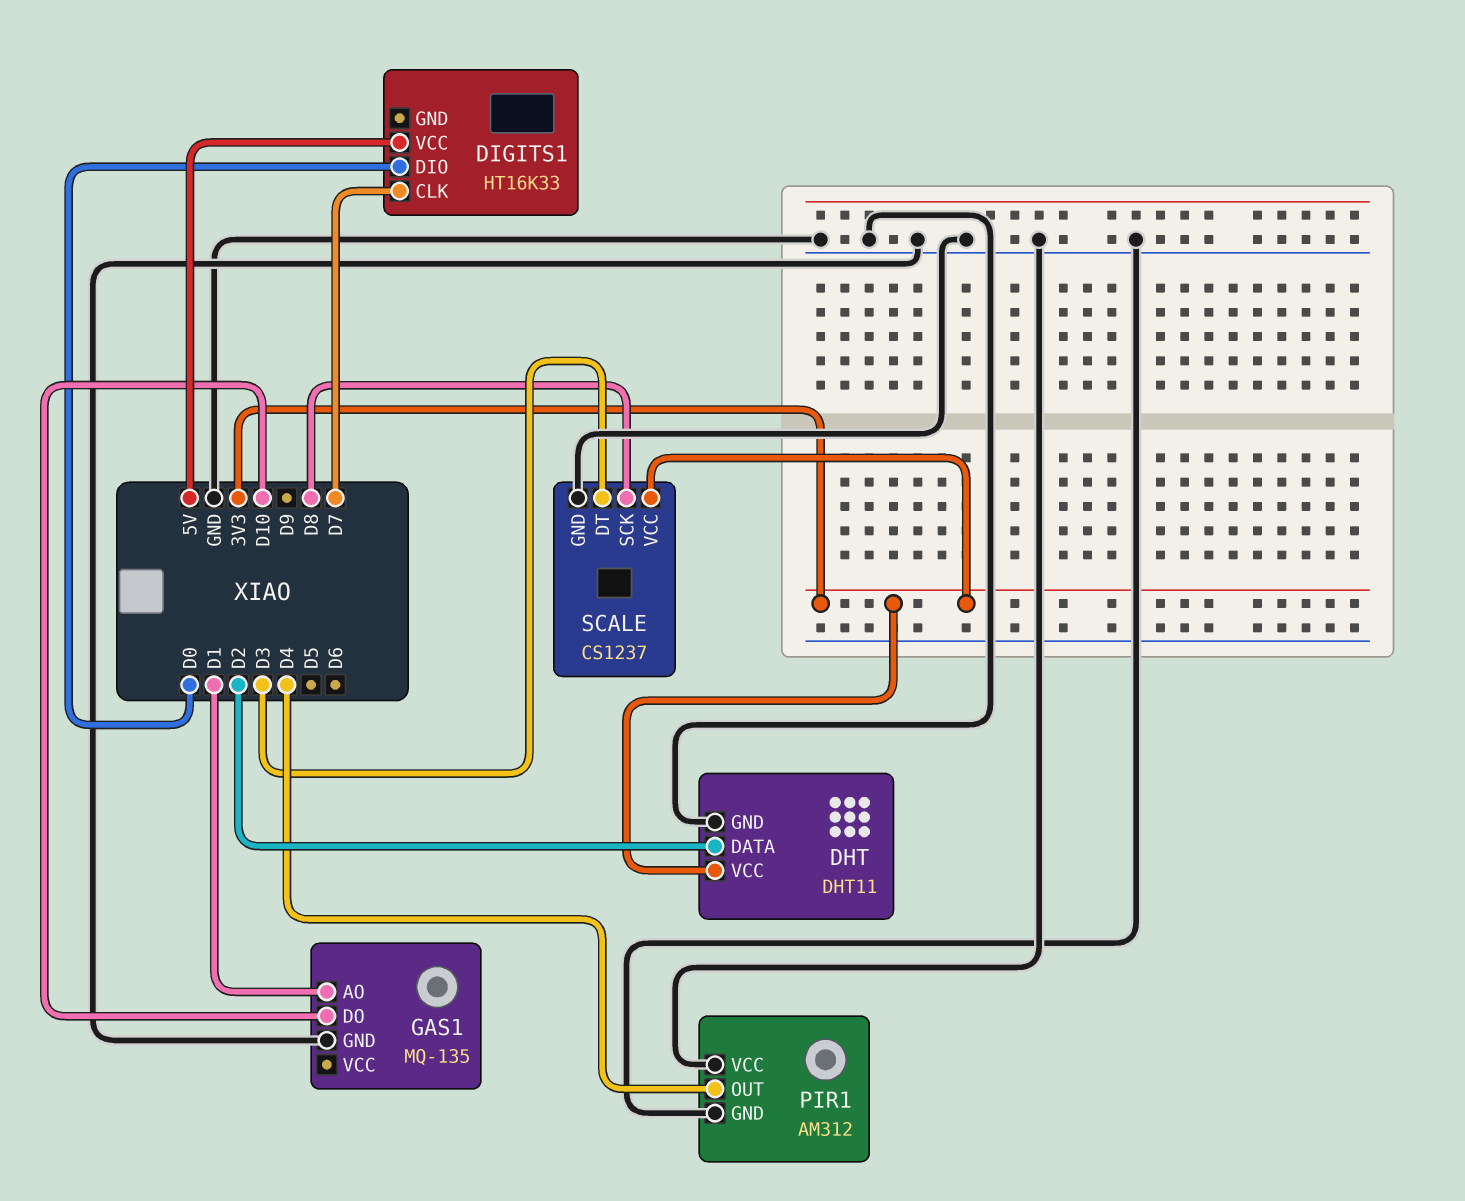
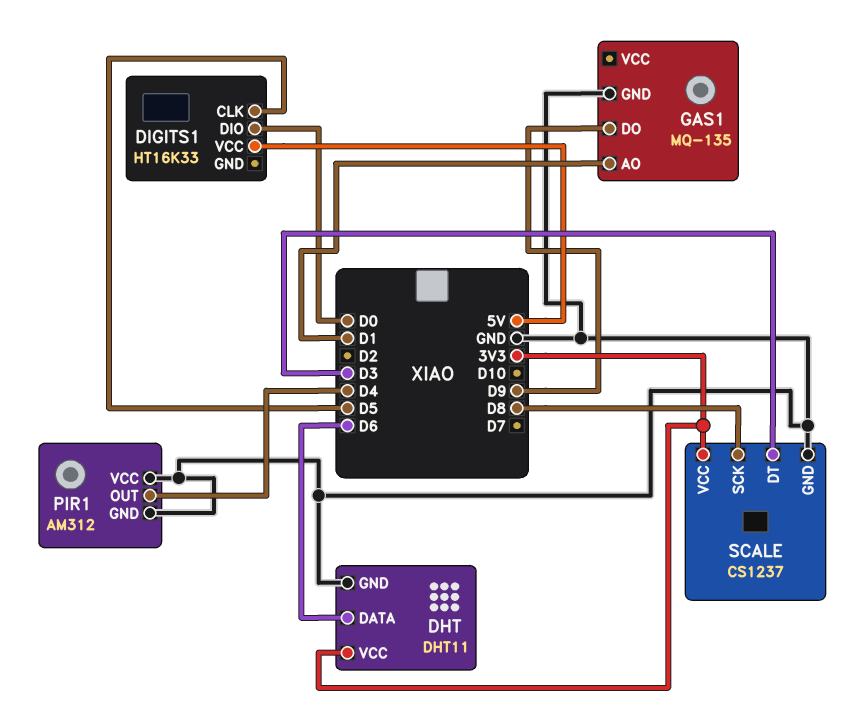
DHT pin DATA: D2 -> D6
DIGITS1 pin CLK: D7 -> D5
GAS1 pin DO: D10 -> D9

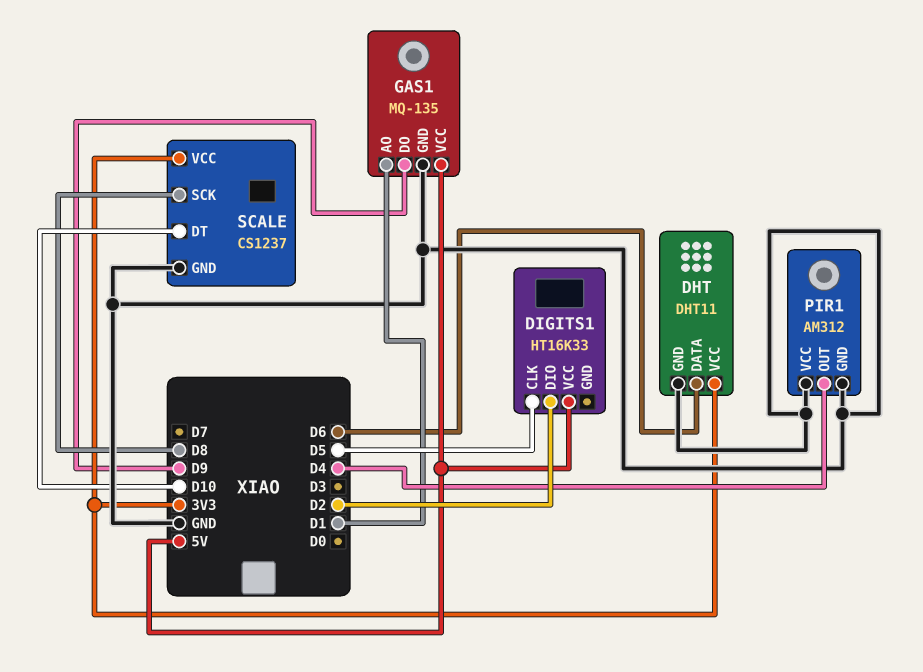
DIGITS1 pin DIO: D0 -> D2
GAS1 pin VCC: none -> 5V
SCALE pin DT: D3 -> D10

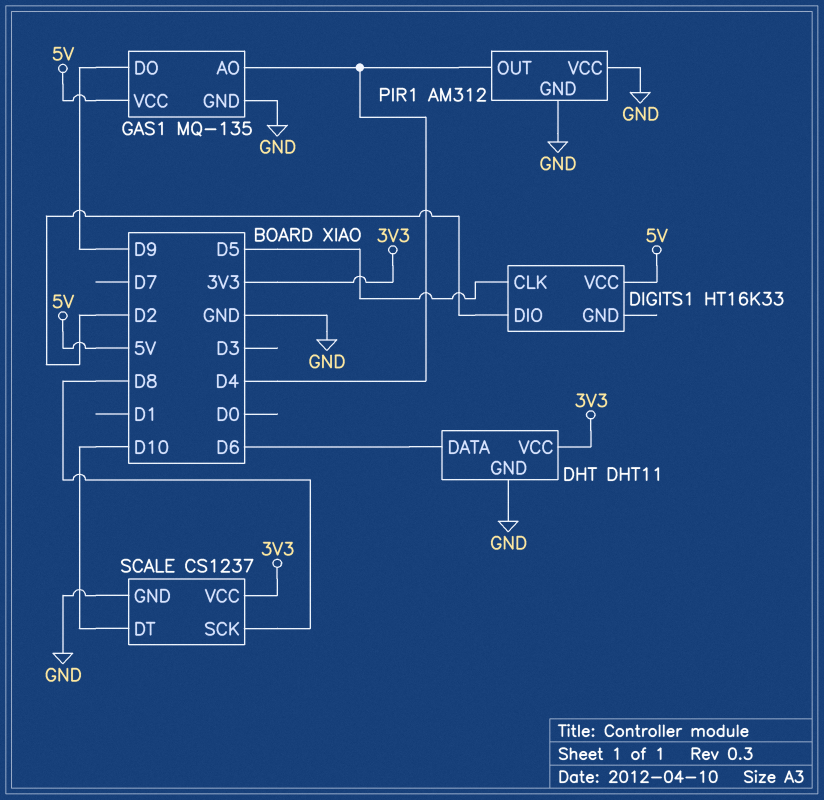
GAS1 pin AO: D1 -> D4

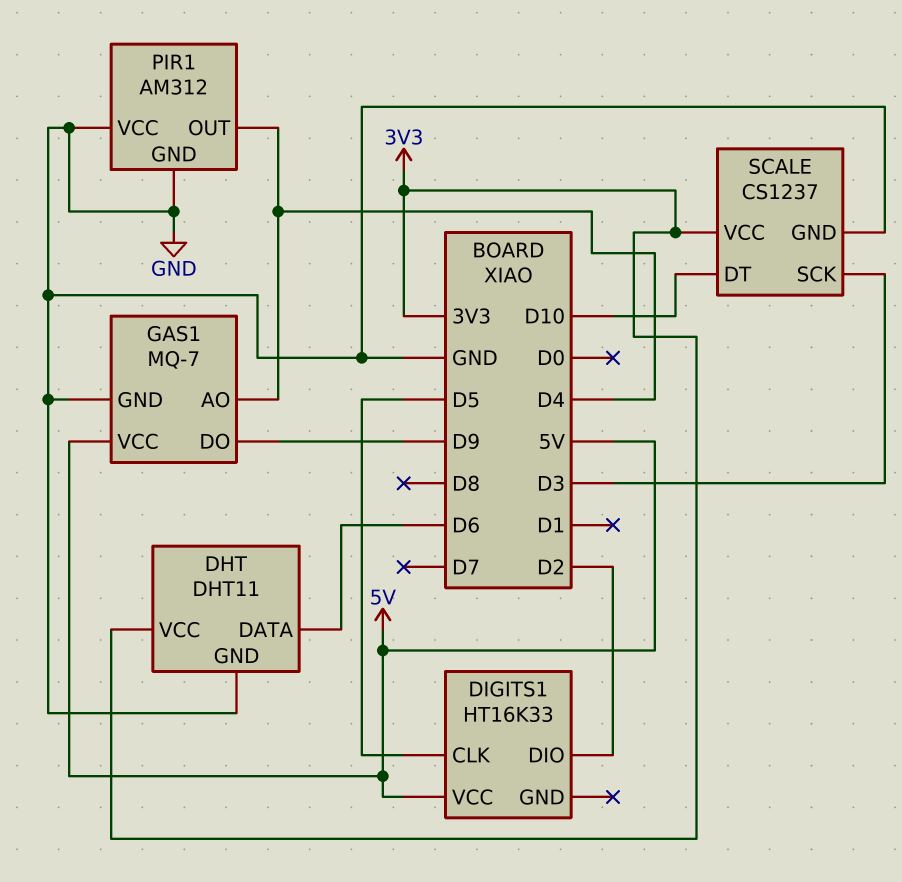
GAS1: MQ-135 -> MQ-7
SCALE pin SCK: D8 -> D3

